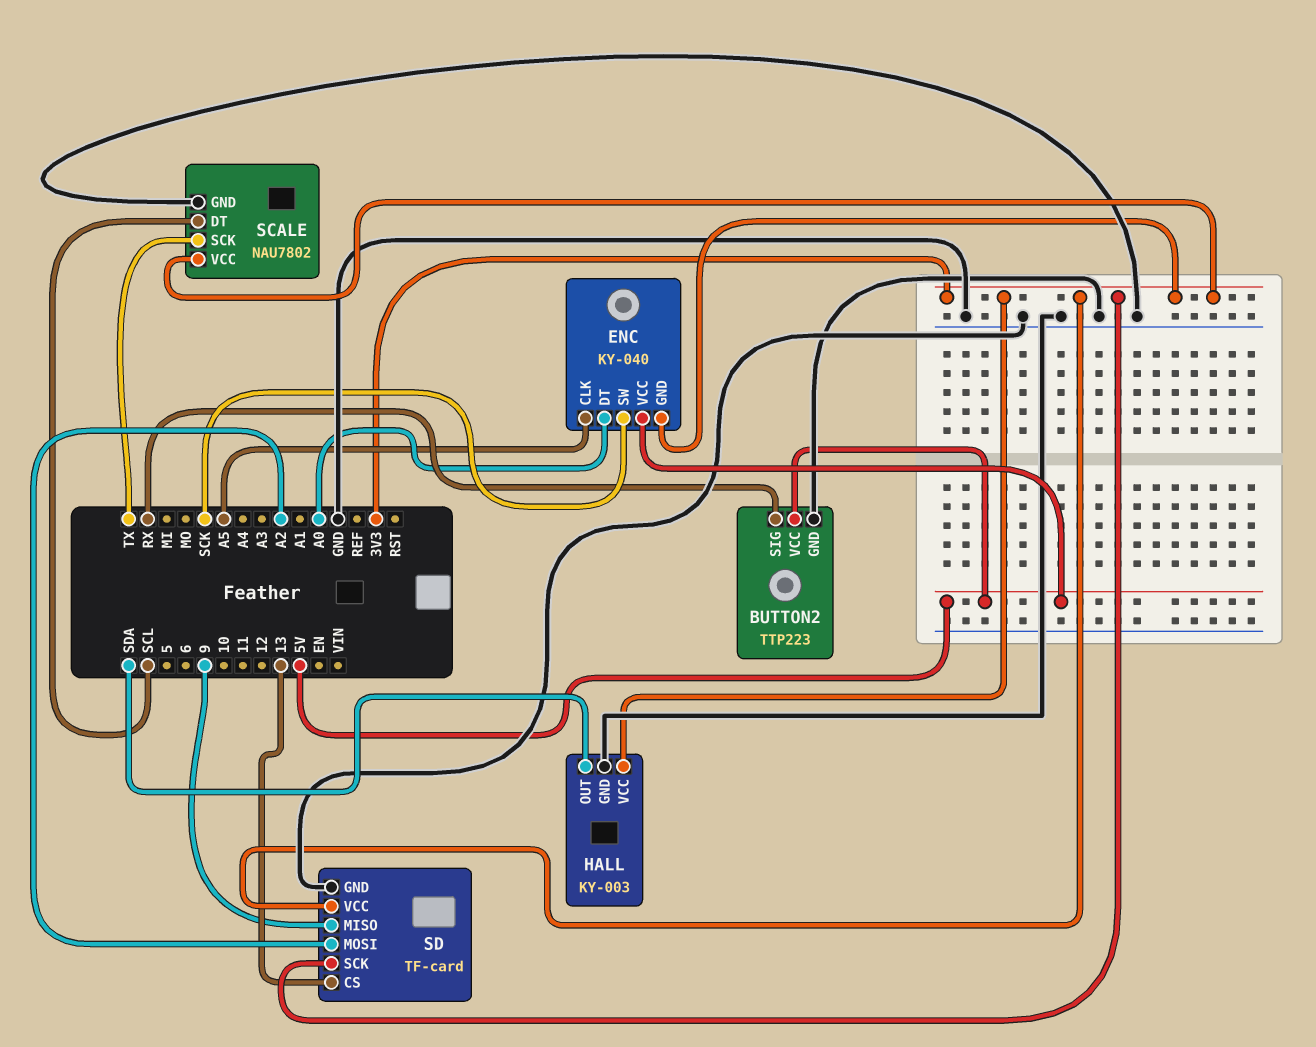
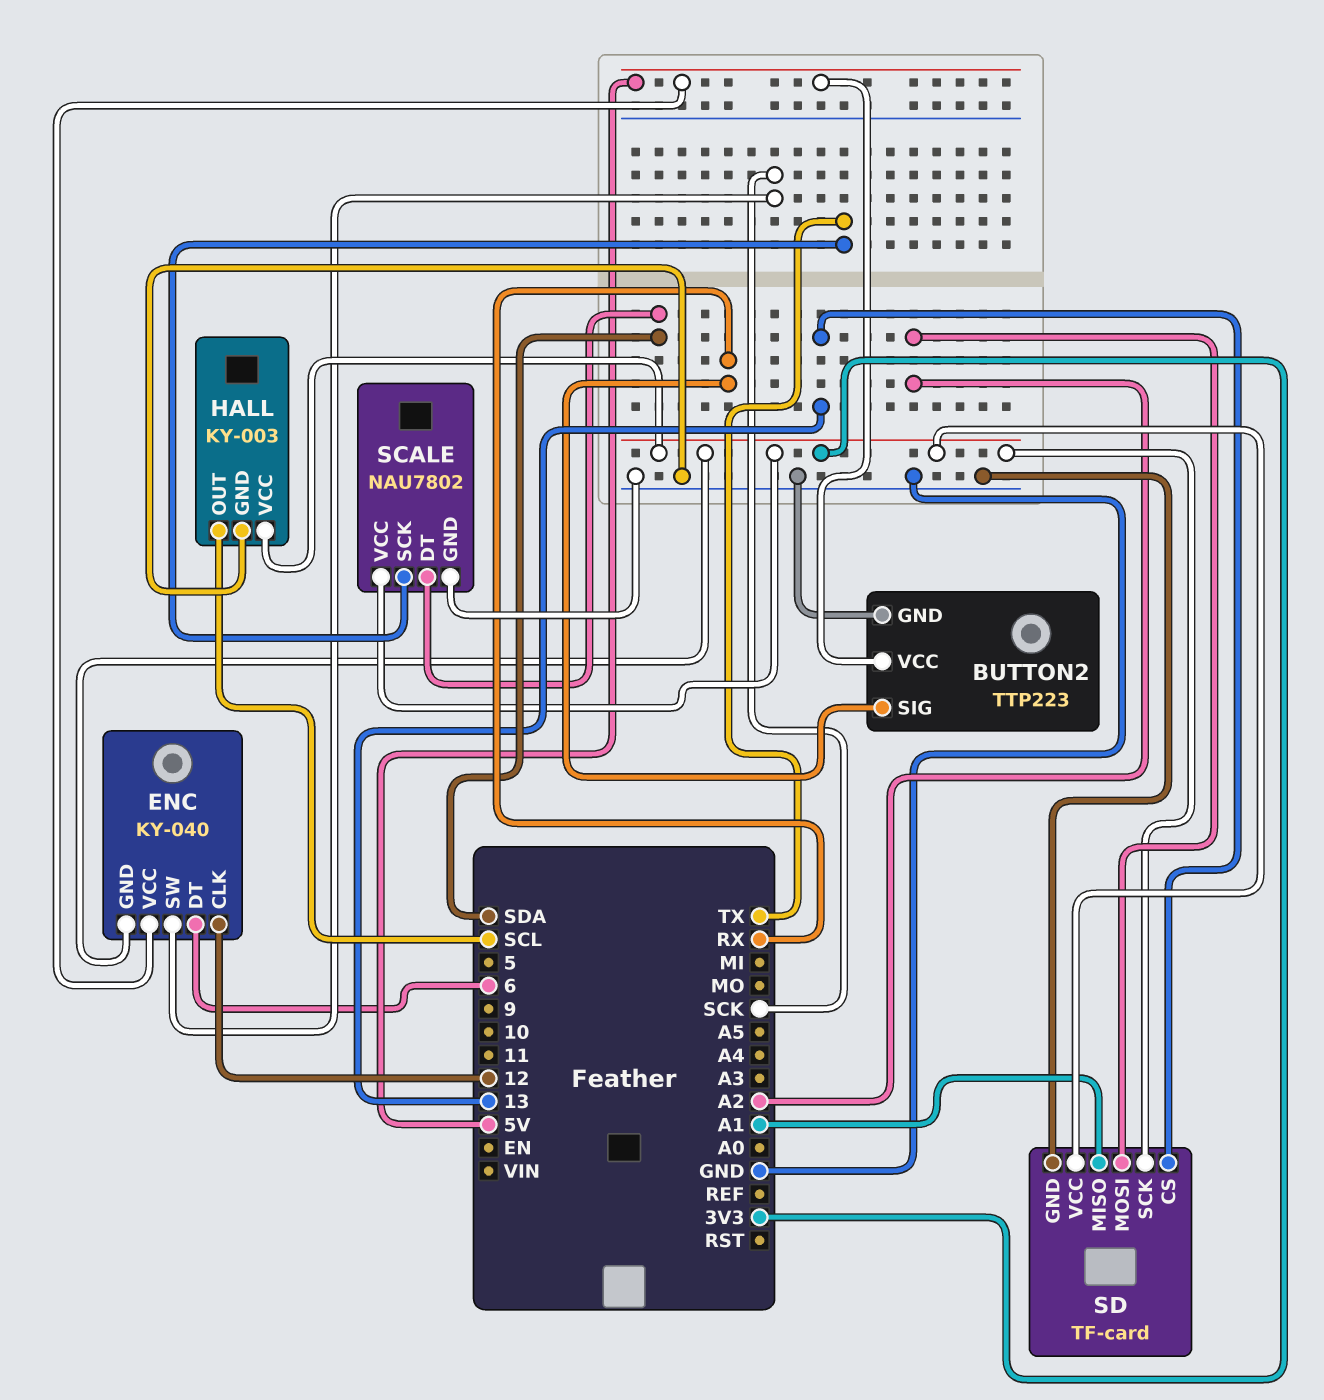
ENC pin CLK: A5 -> 12
ENC pin DT: A0 -> 6
HALL pin OUT: SDA -> SCL
SCALE pin DT: SCL -> SDA
SD pin MISO: 9 -> A1

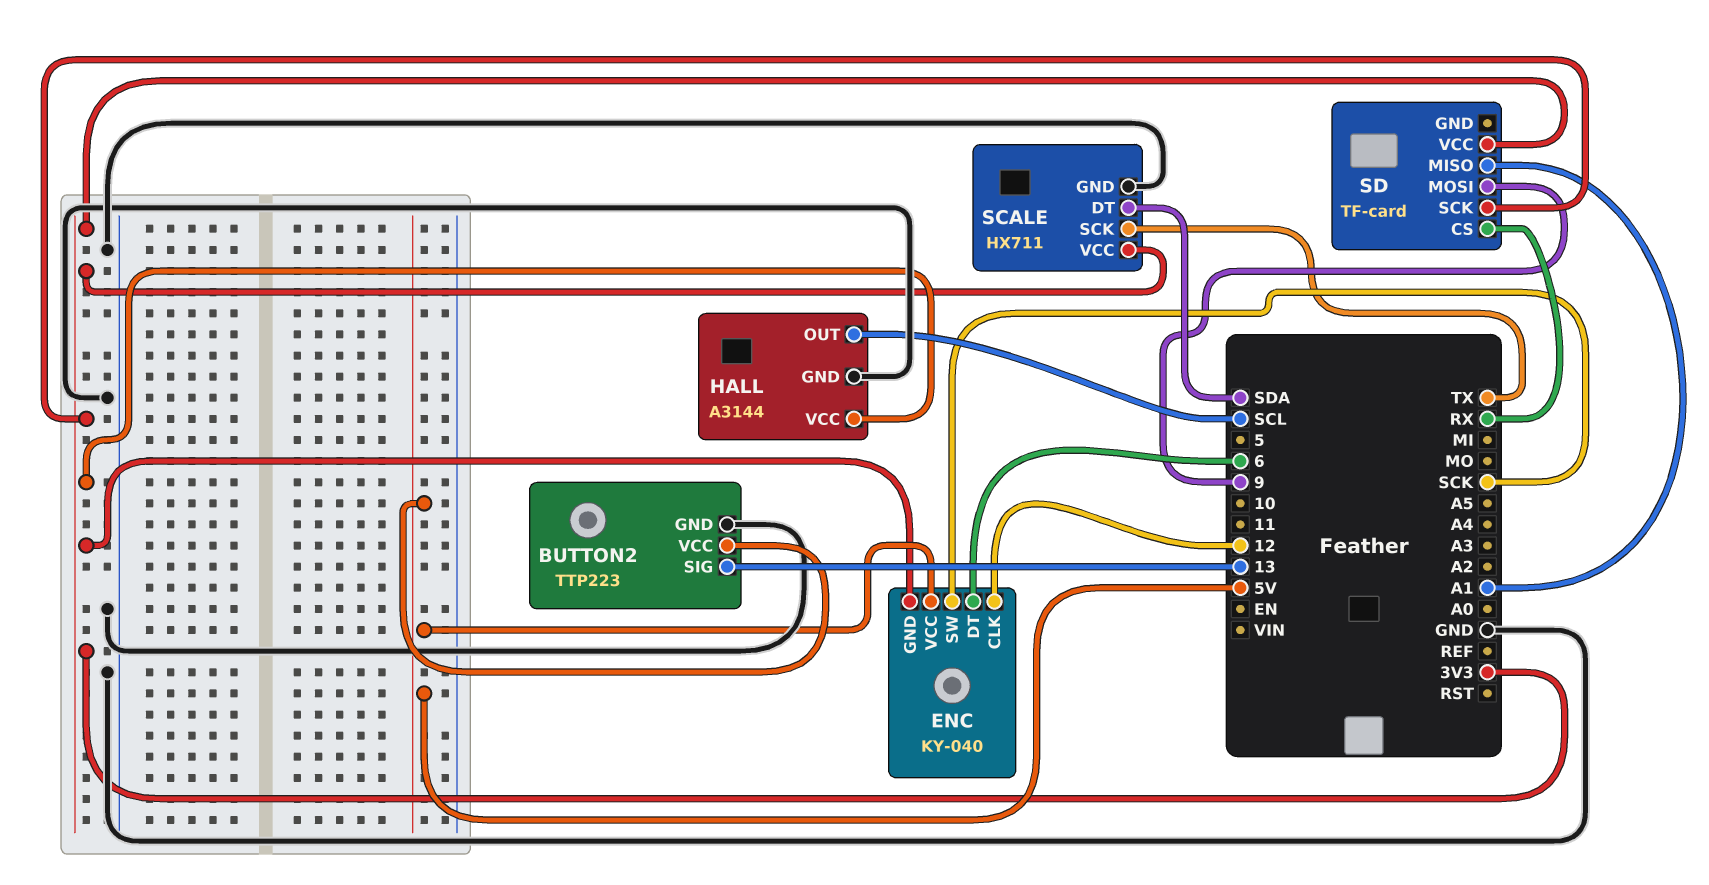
BUTTON2 pin SIG: RX -> 13
HALL: KY-003 -> A3144
SCALE: NAU7802 -> HX711
SD pin CS: 13 -> RX
SD pin GND: GND -> none
SD pin MOSI: A2 -> 9

